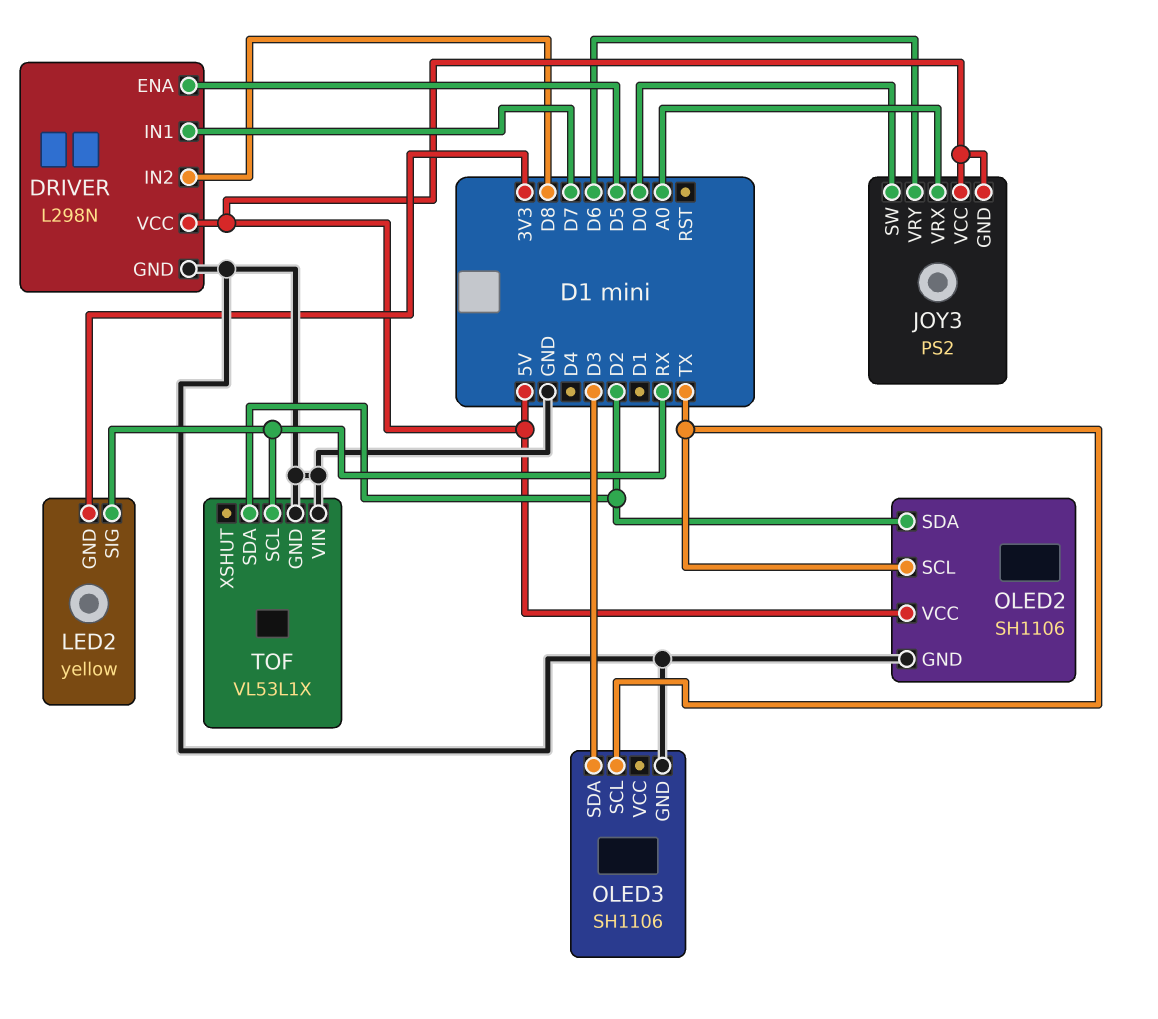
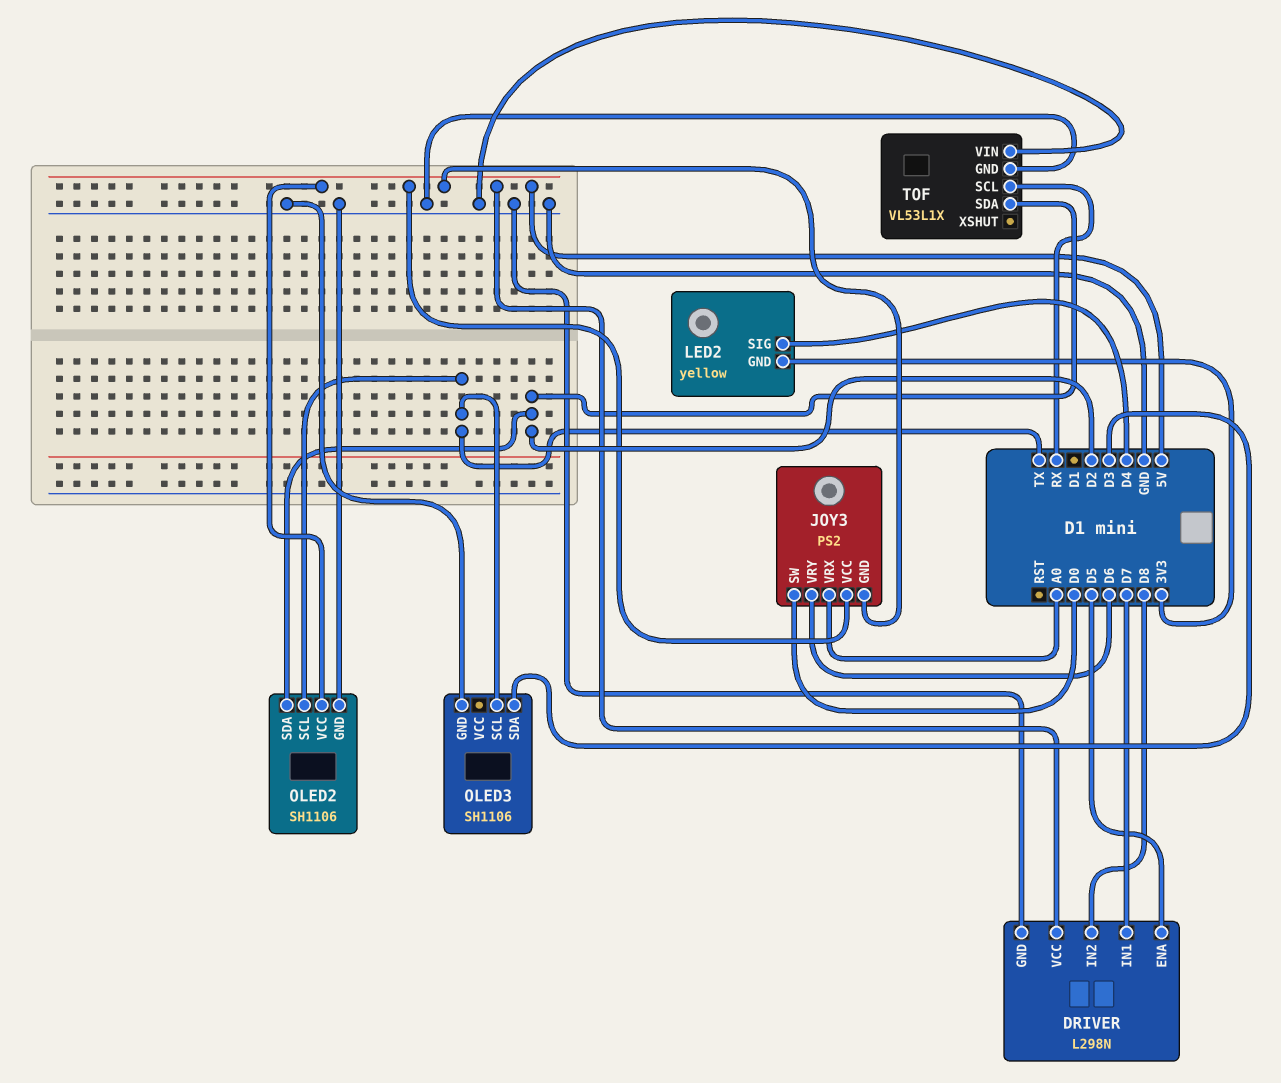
LED2 pin SIG: RX -> D4

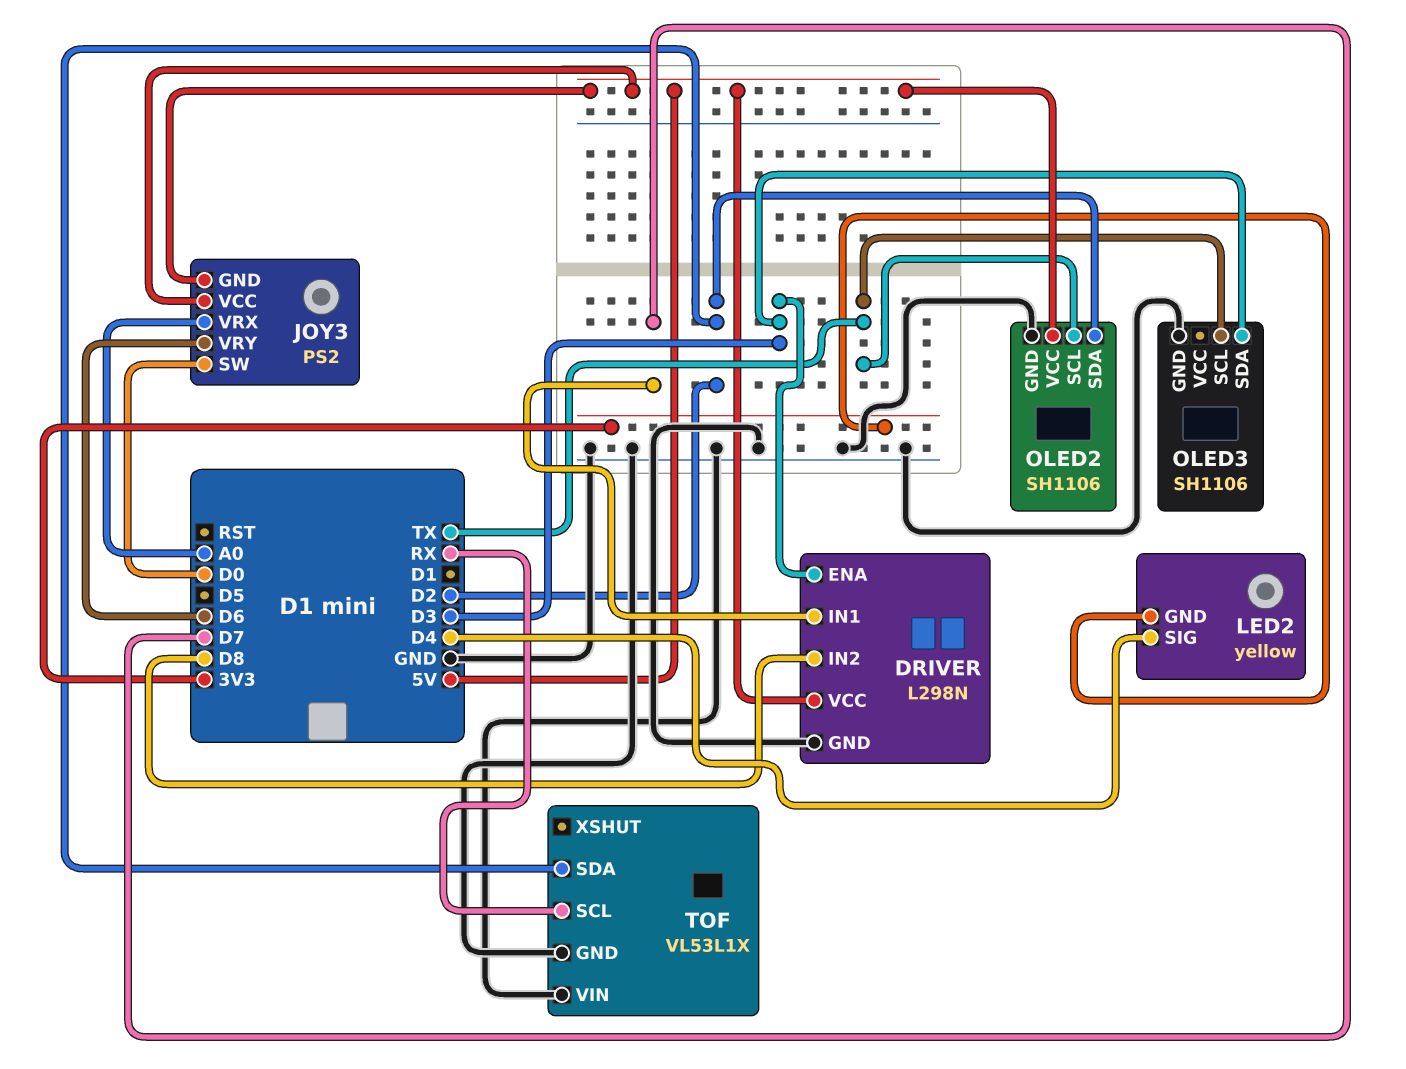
DRIVER pin ENA: D5 -> D3

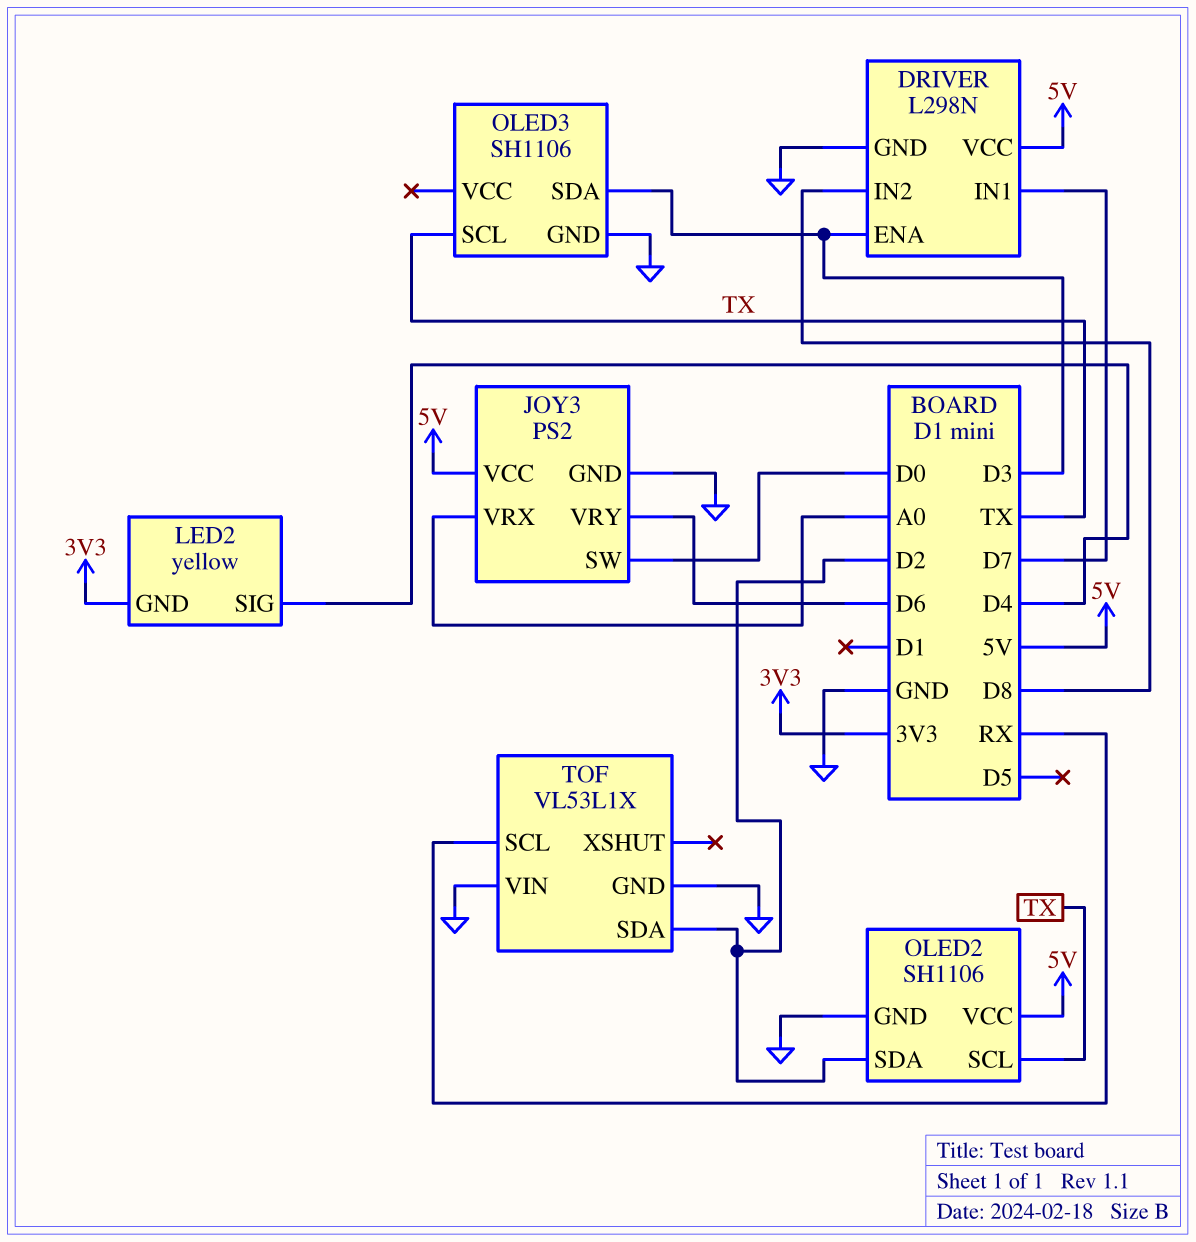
JOY3 pin GND: 5V -> GND

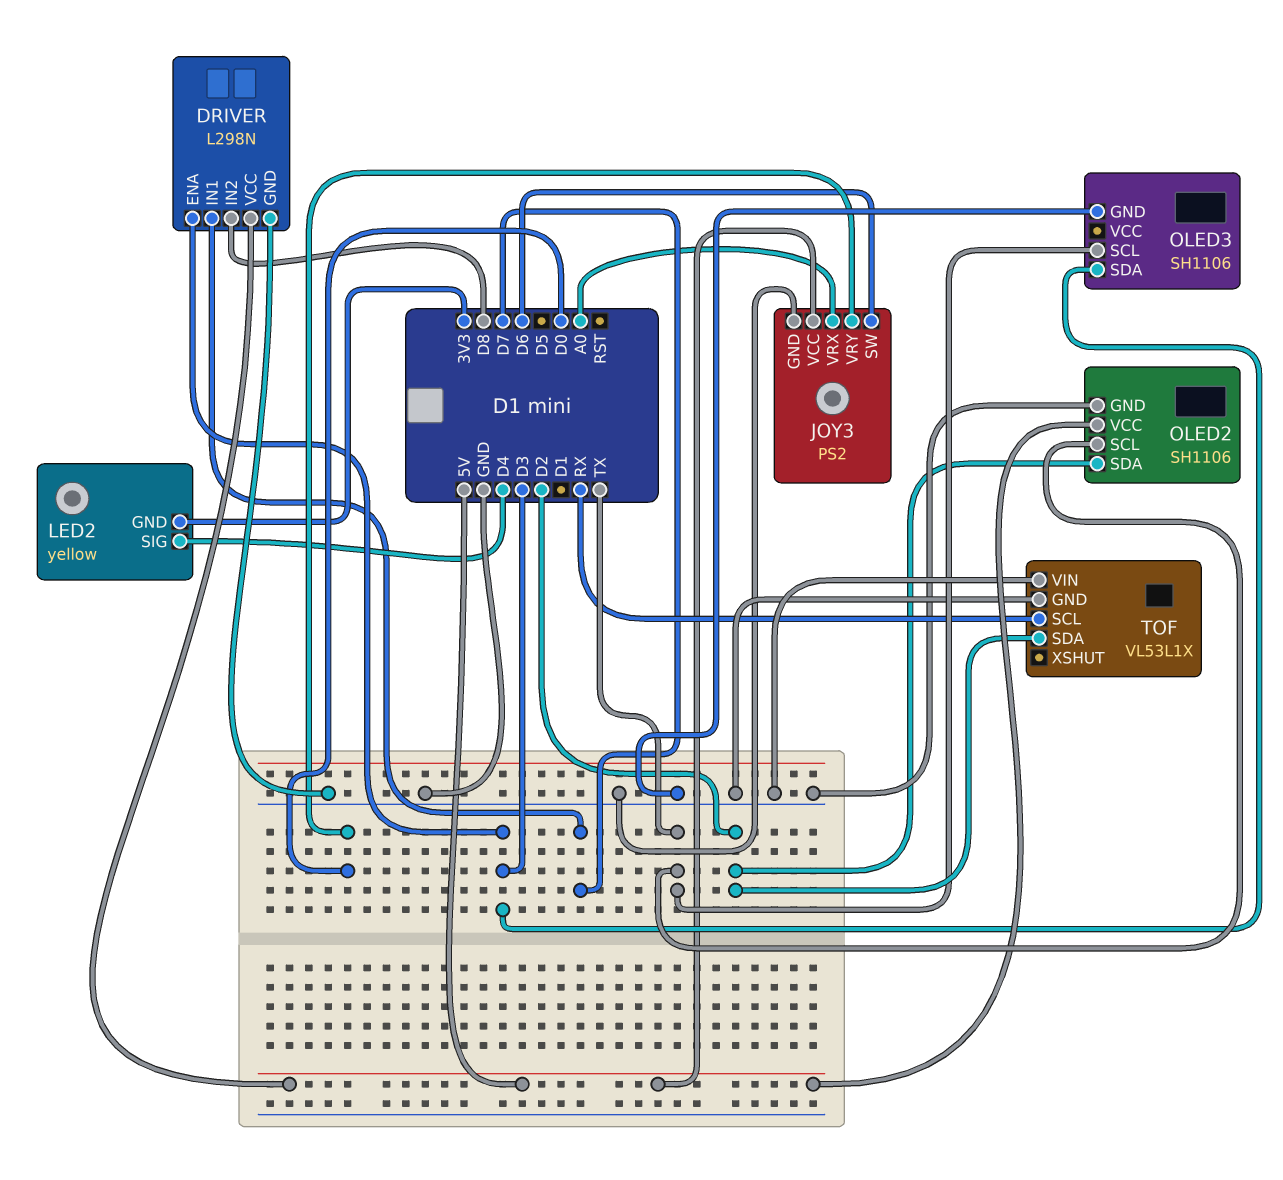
JOY3 pin SW: D0 -> D6
JOY3 pin VRY: D6 -> D0

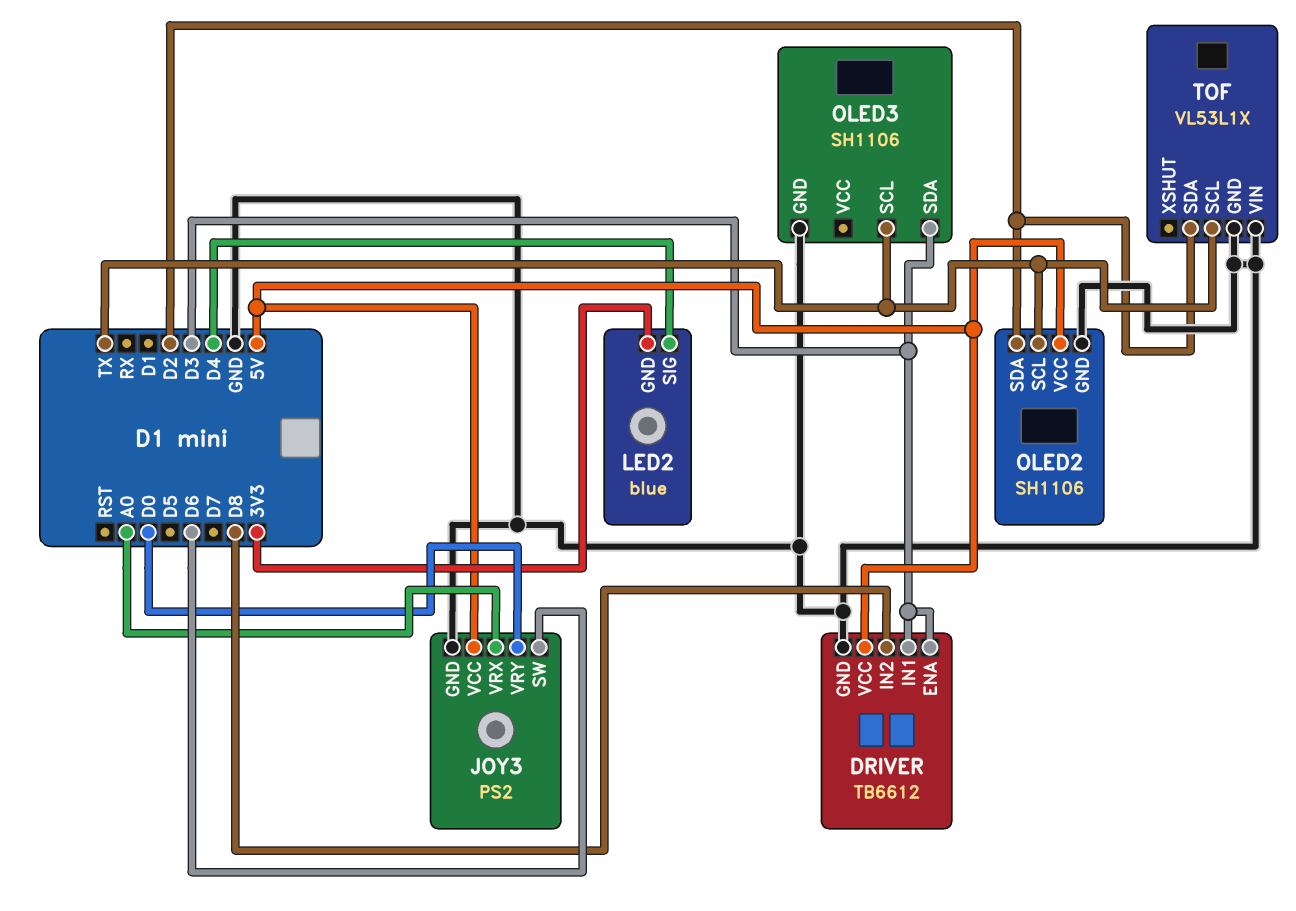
DRIVER: L298N -> TB6612
DRIVER pin IN1: D7 -> D3
LED2: yellow -> blue
TOF pin SCL: RX -> TX

